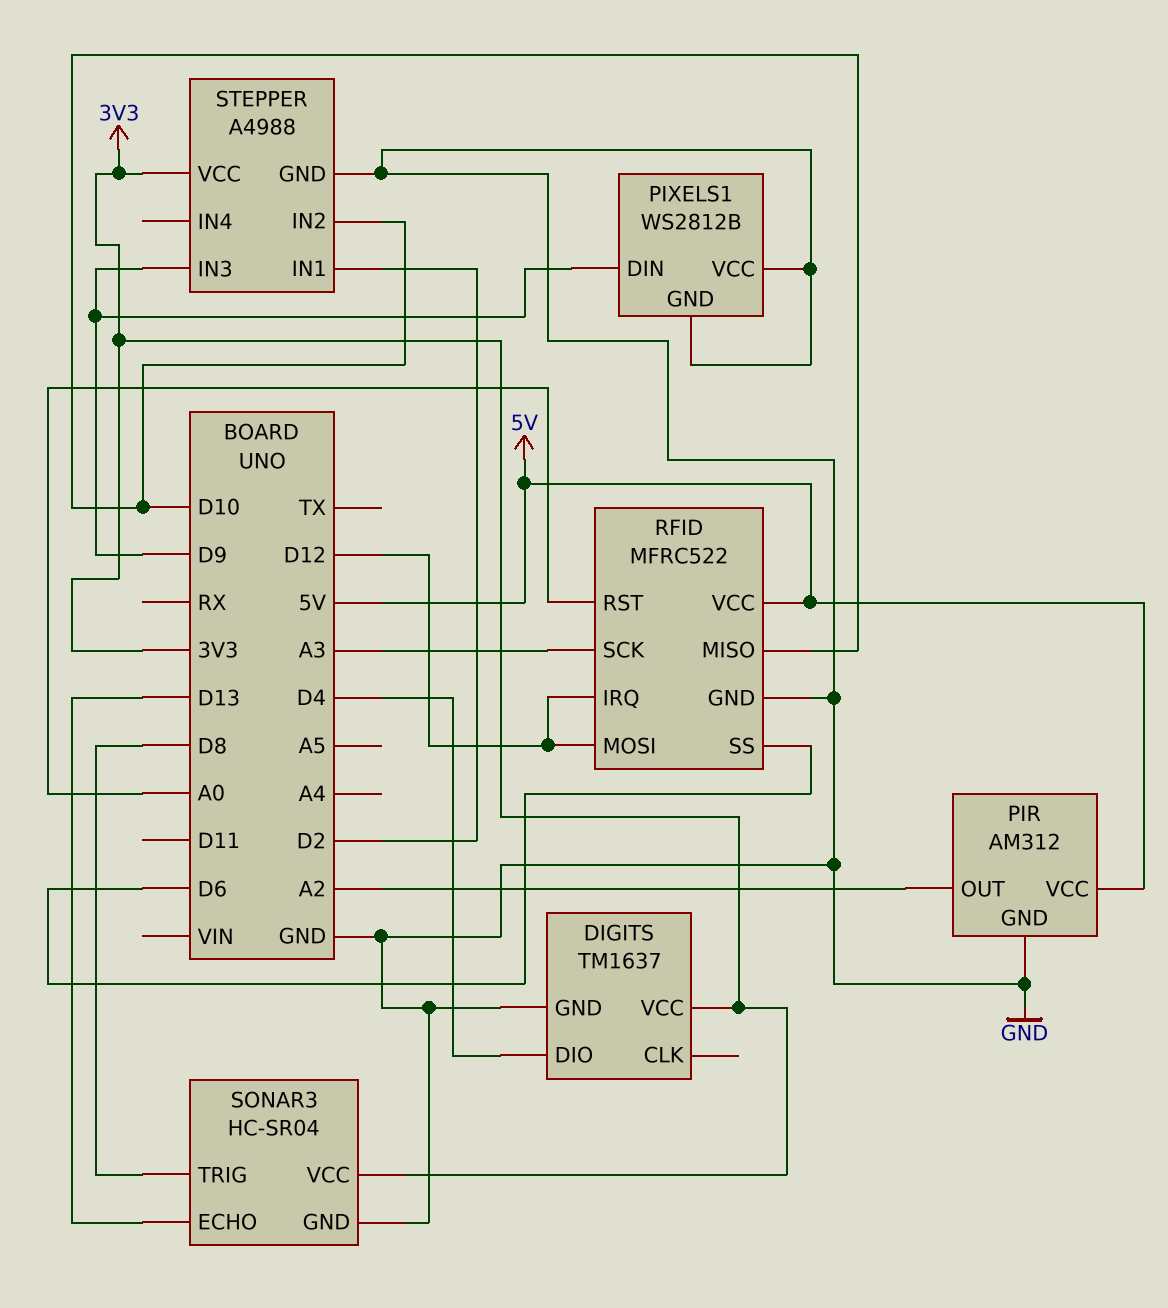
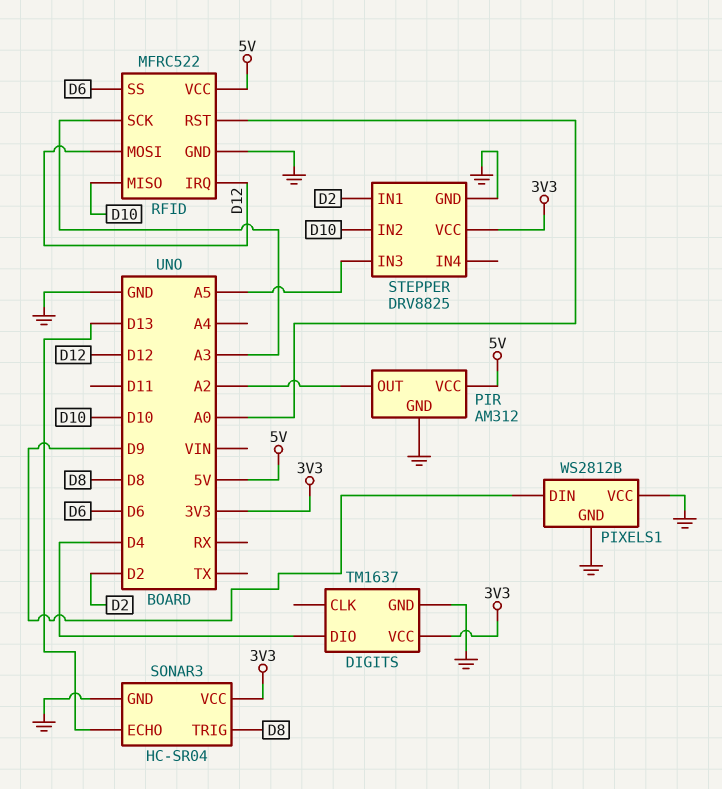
STEPPER: A4988 -> DRV8825
STEPPER pin IN3: D9 -> A5

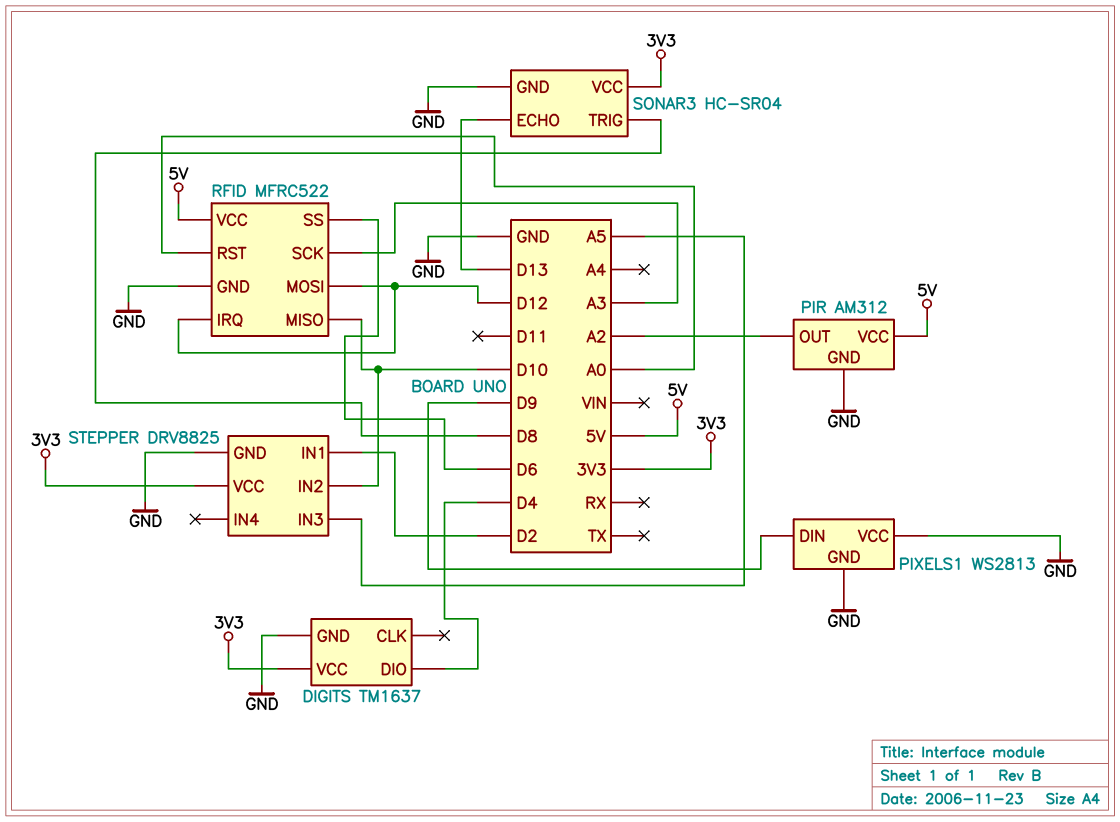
PIXELS1: WS2812B -> WS2813

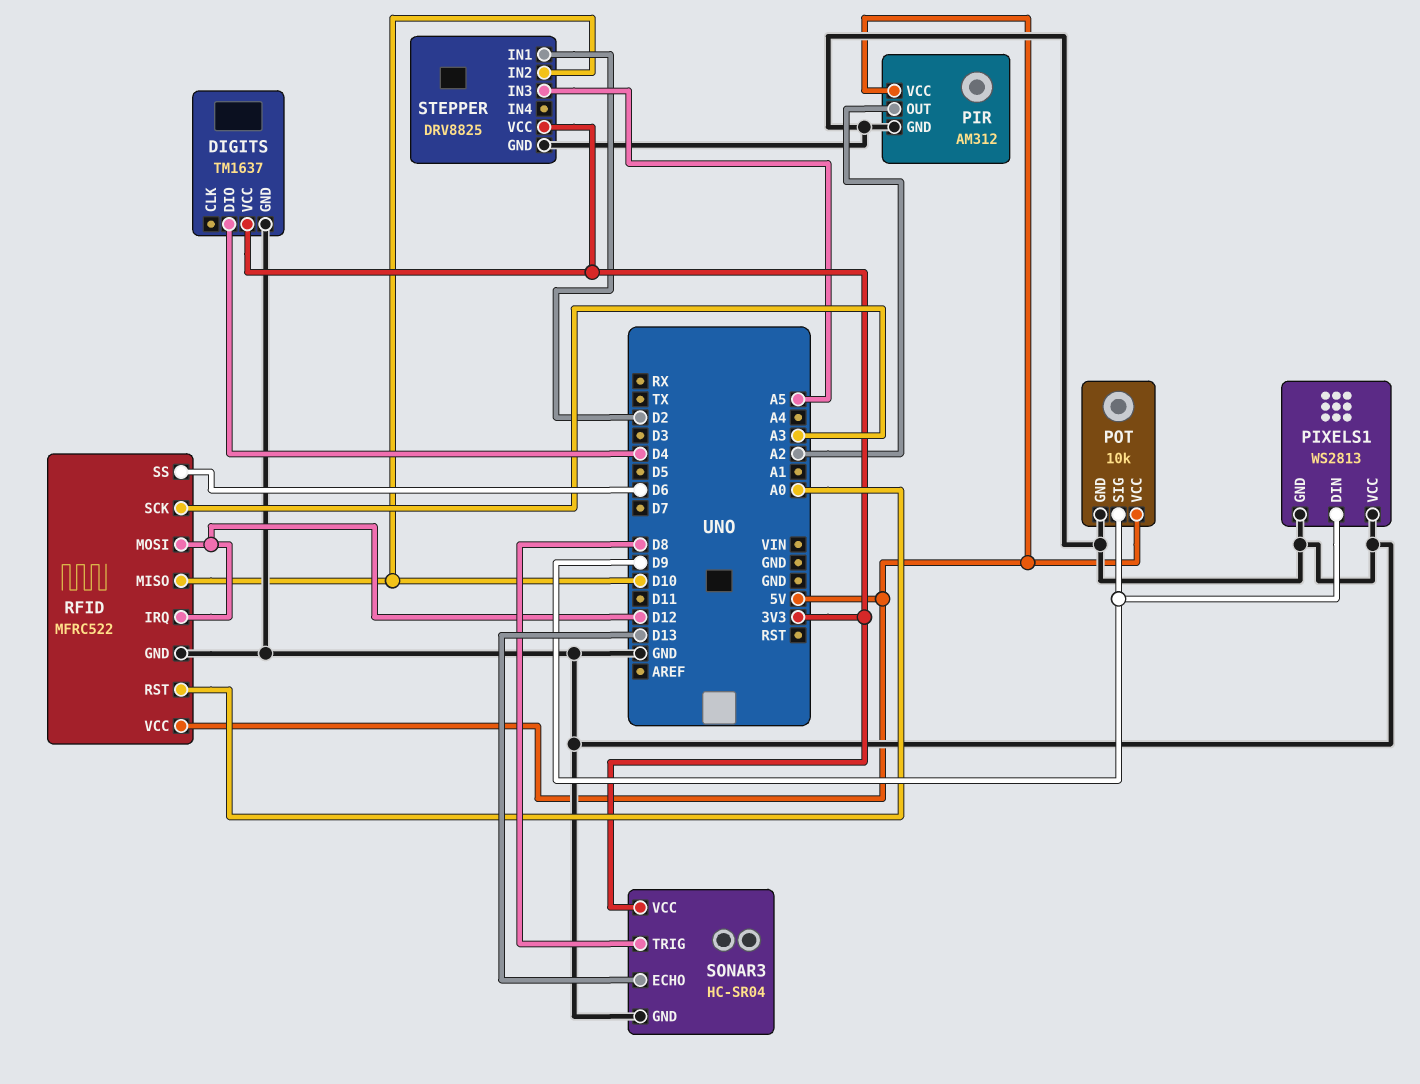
POT: none -> 10k
POT pin GND: none -> GND
POT pin SIG: none -> D9
POT pin VCC: none -> 5V

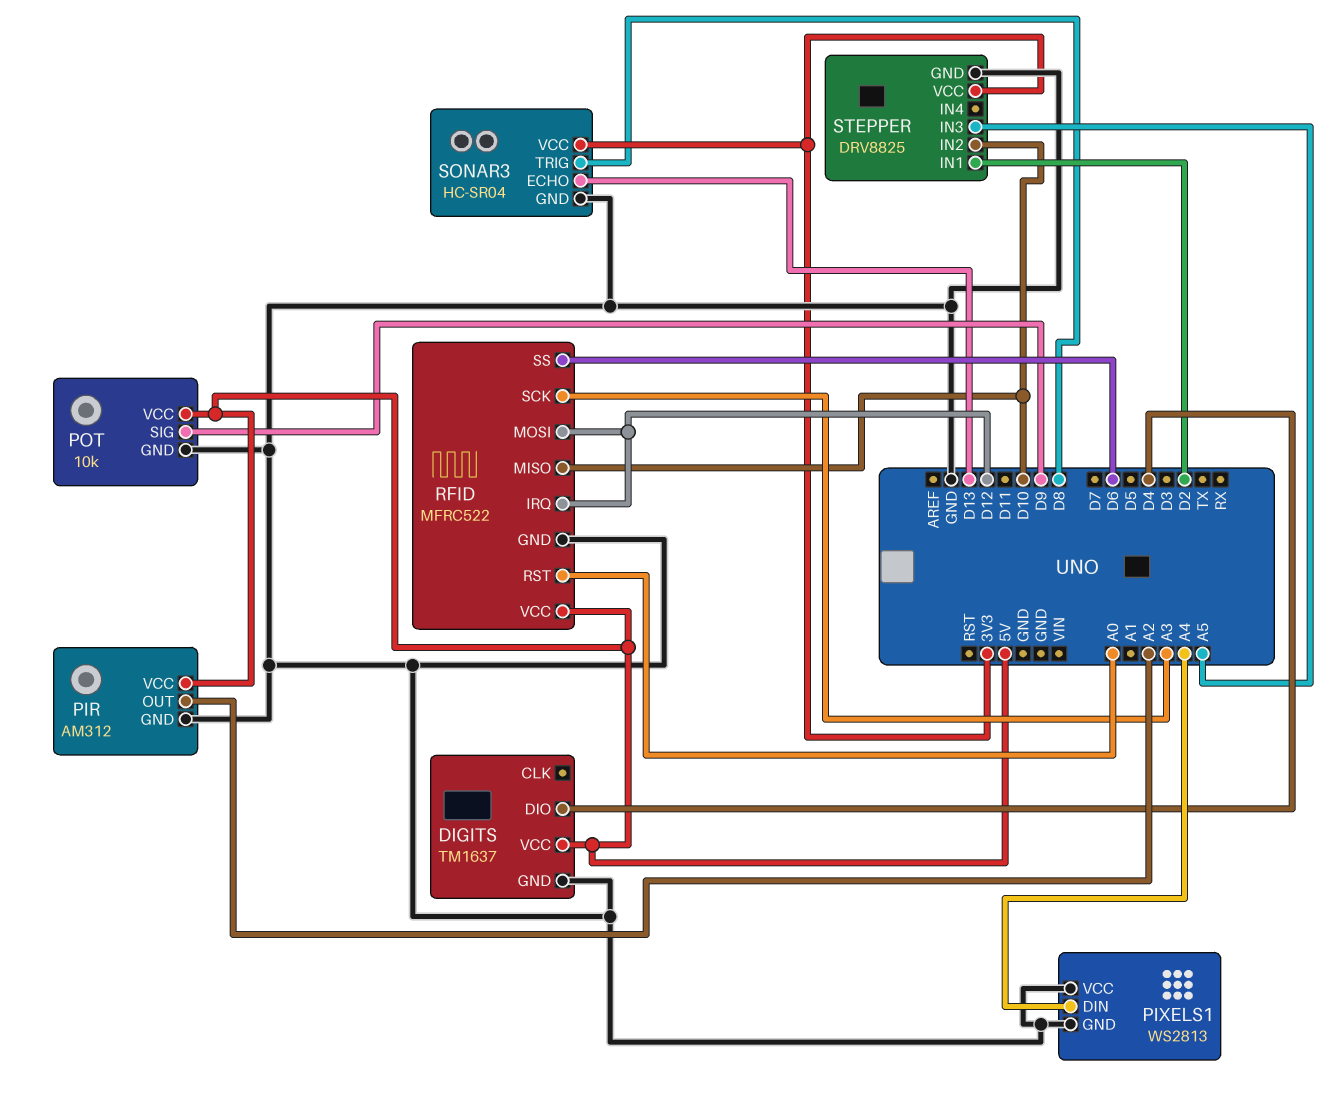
DIGITS pin VCC: 3V3 -> 5V
PIXELS1 pin DIN: D9 -> A4

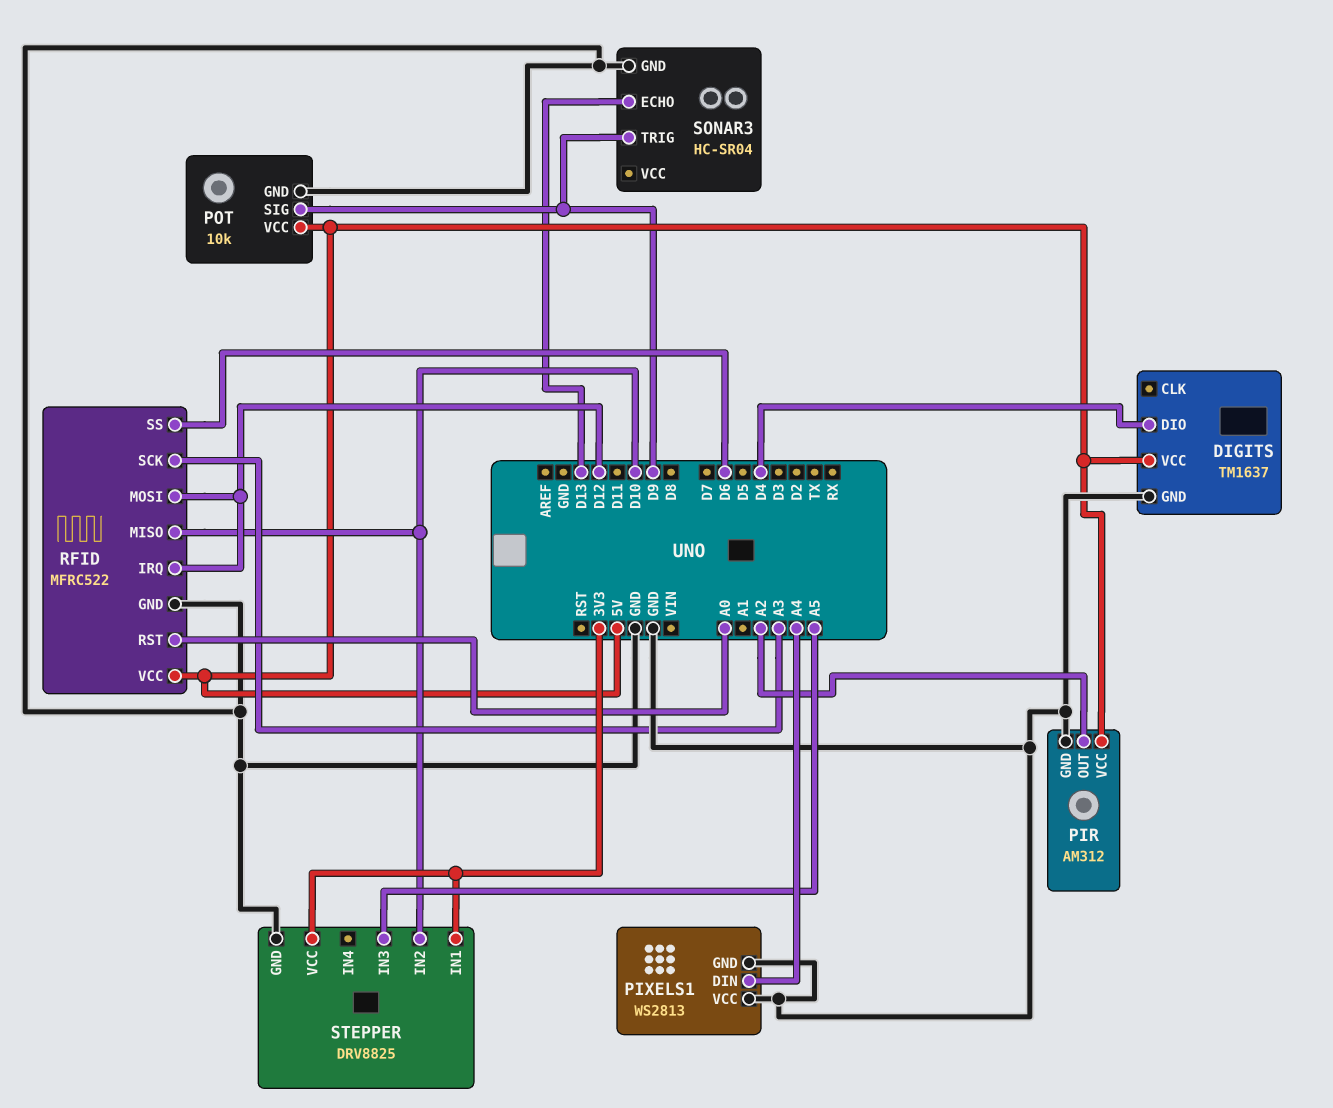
SONAR3 pin TRIG: D8 -> D9
SONAR3 pin VCC: 3V3 -> none
STEPPER pin IN1: D2 -> 3V3

